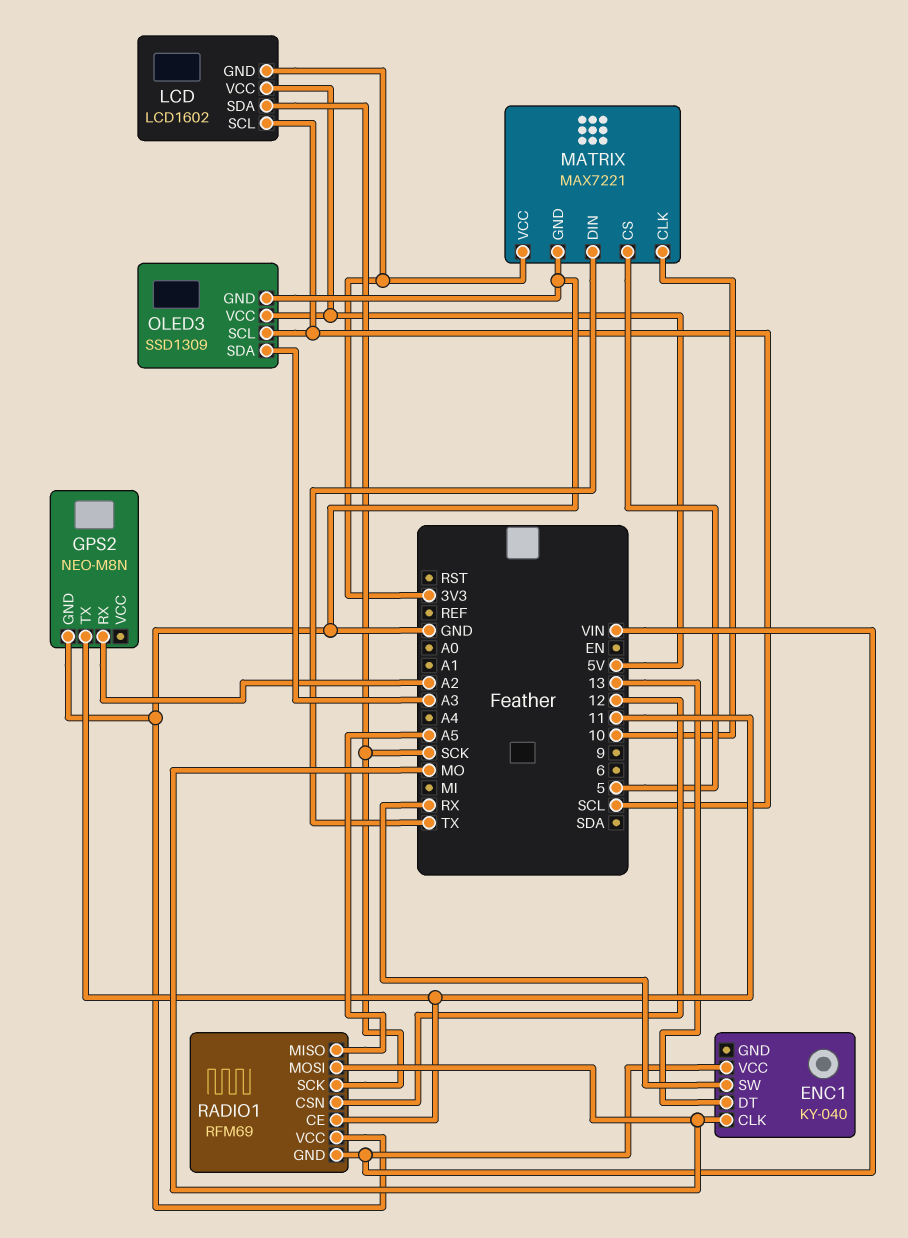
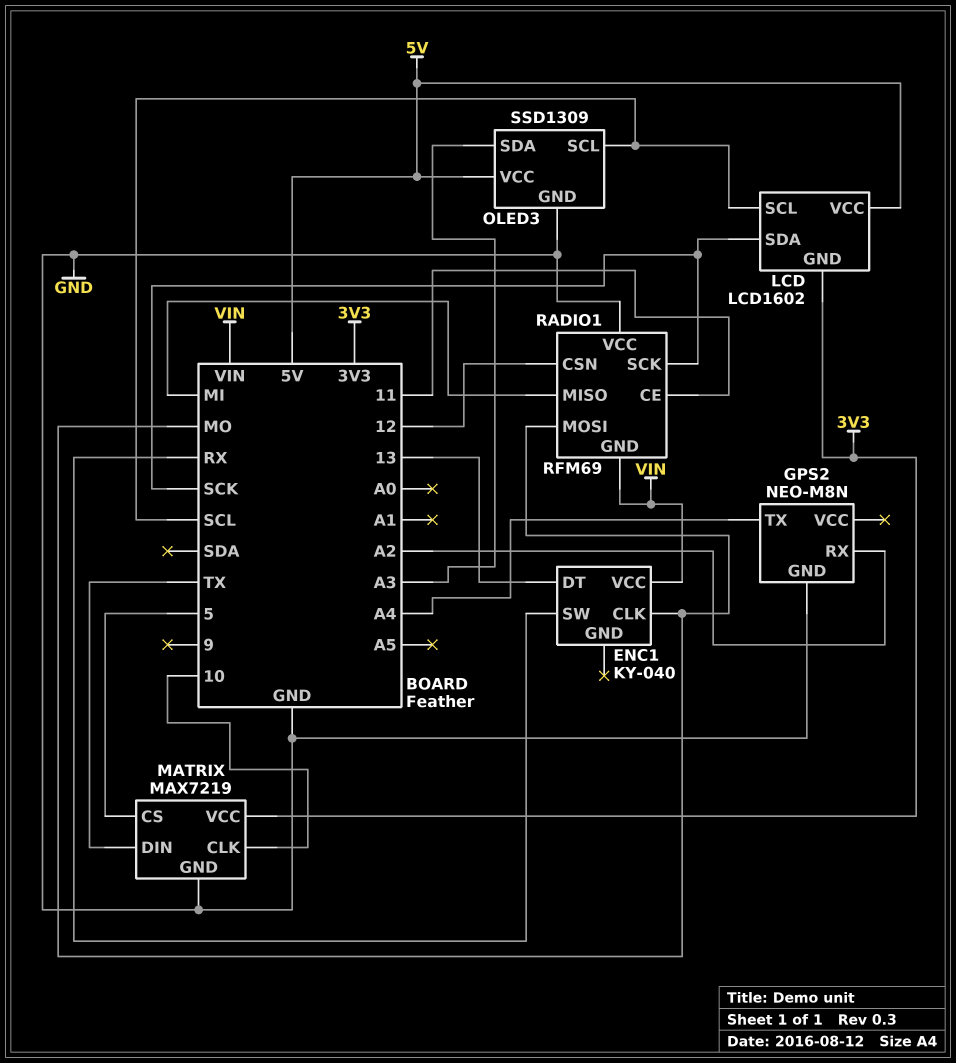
GPS2 pin TX: 11 -> A4
MATRIX: MAX7221 -> MAX7219
RADIO1 pin MISO: A5 -> MI

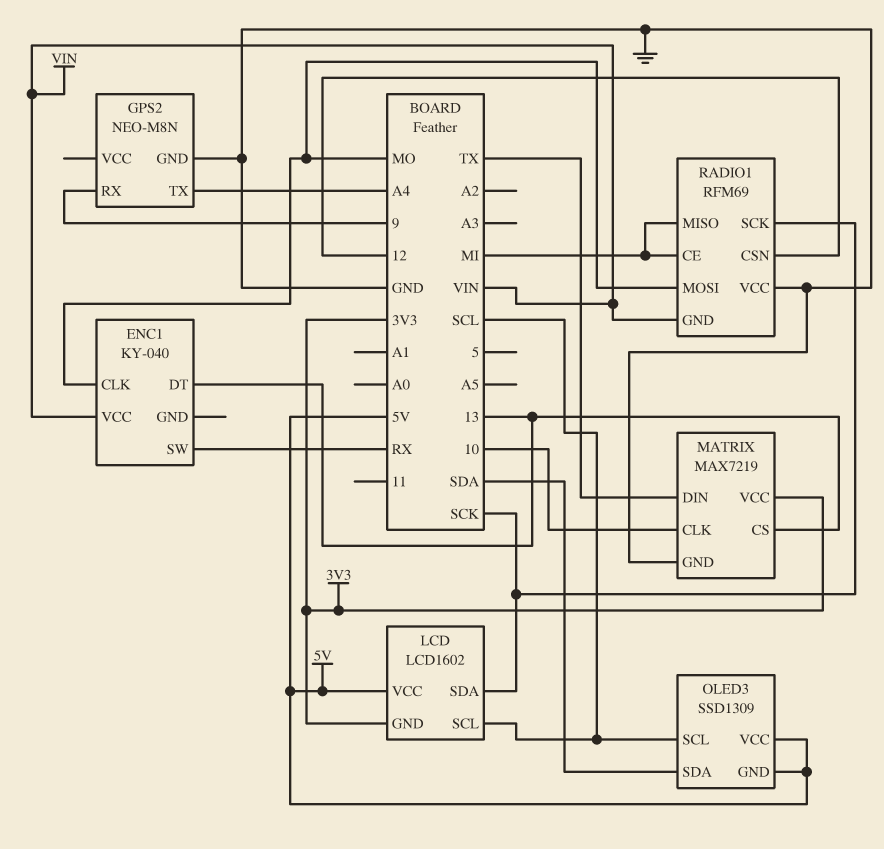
GPS2 pin RX: A2 -> 9
MATRIX pin CS: 5 -> 13
OLED3 pin GND: GND -> 5V
OLED3 pin SDA: A3 -> SDA
RADIO1 pin CE: 11 -> MI

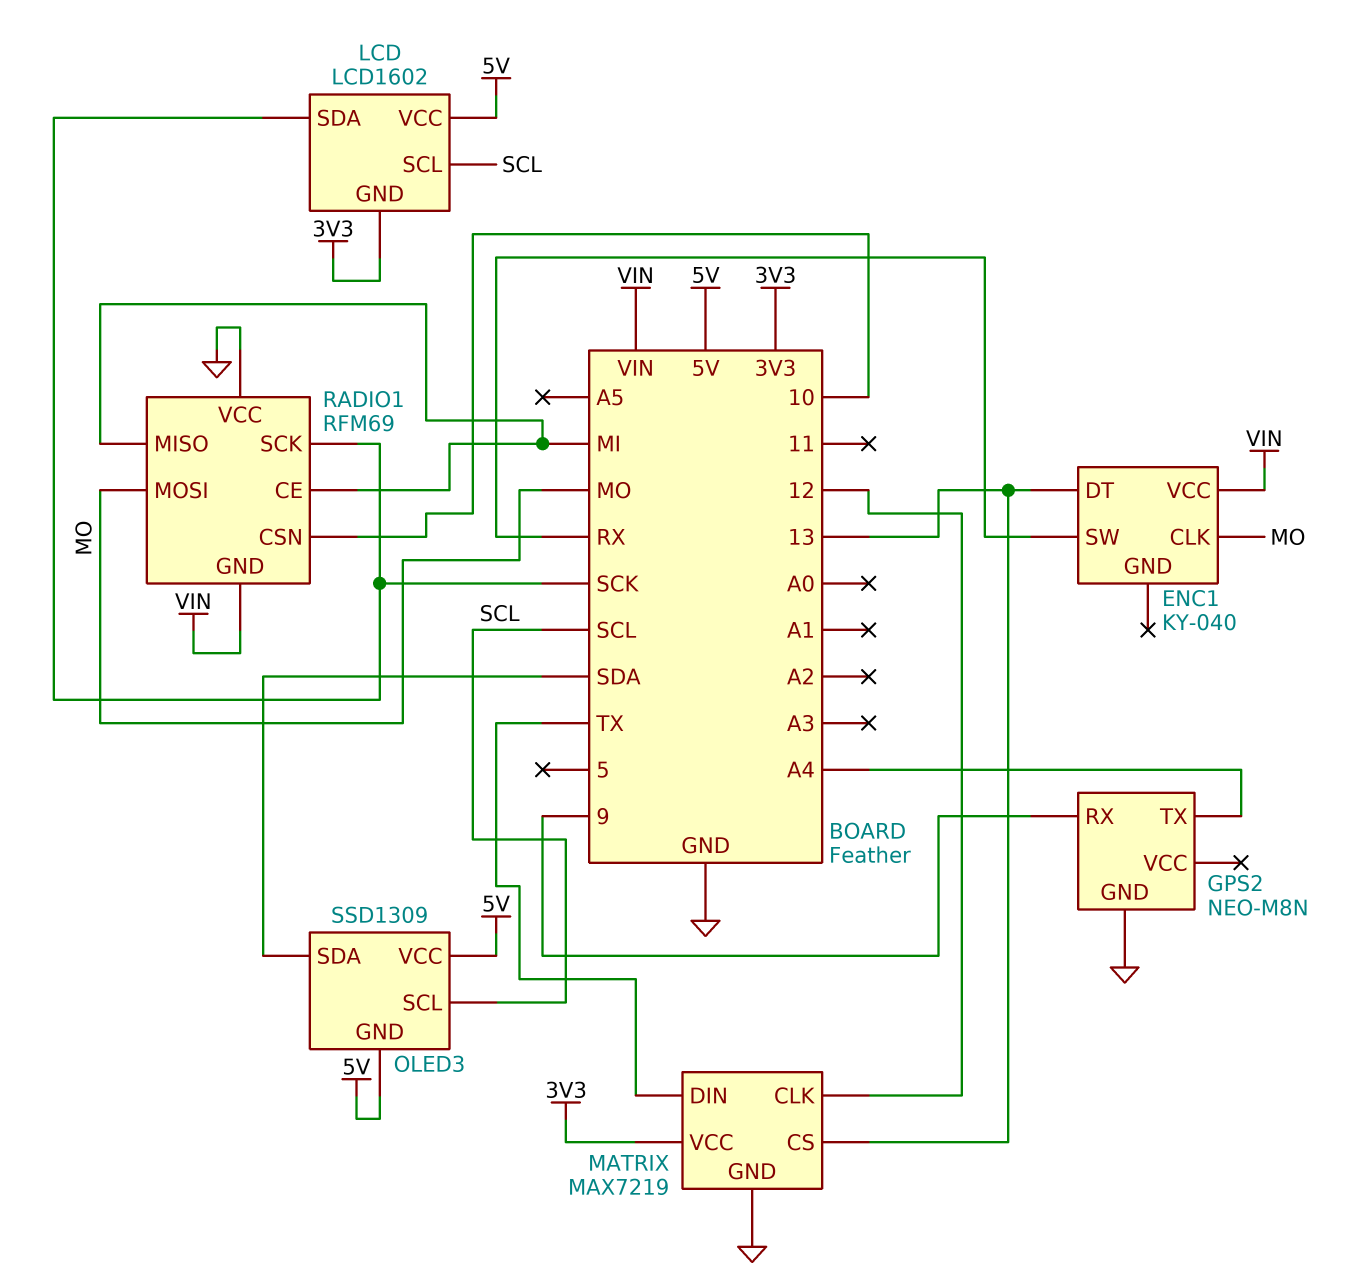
MATRIX pin CLK: 10 -> 12
RADIO1 pin CSN: 12 -> 10

